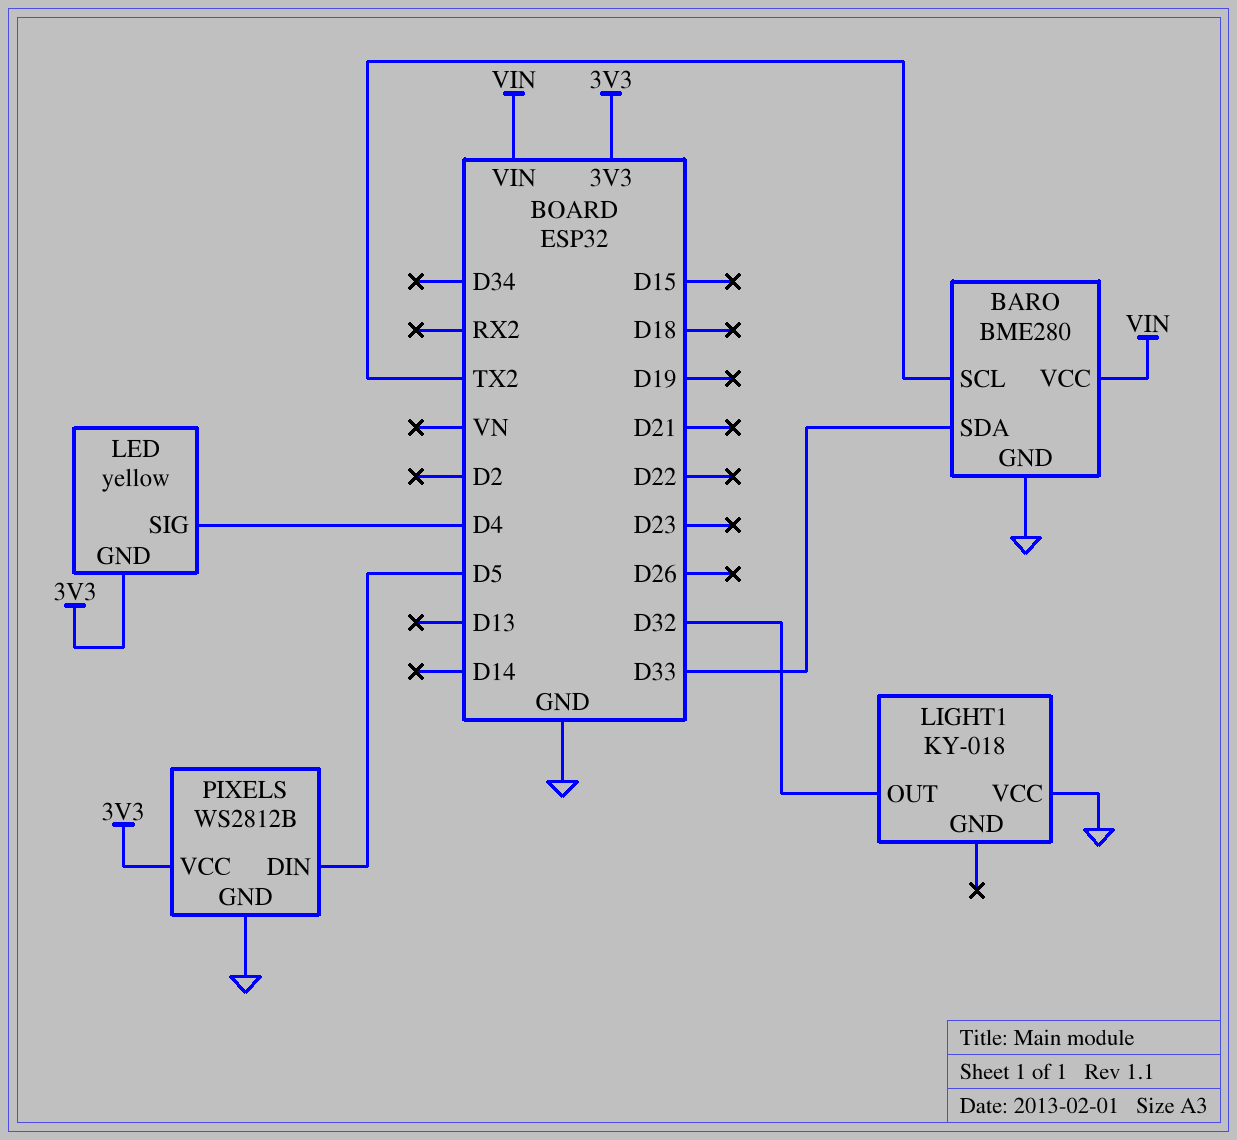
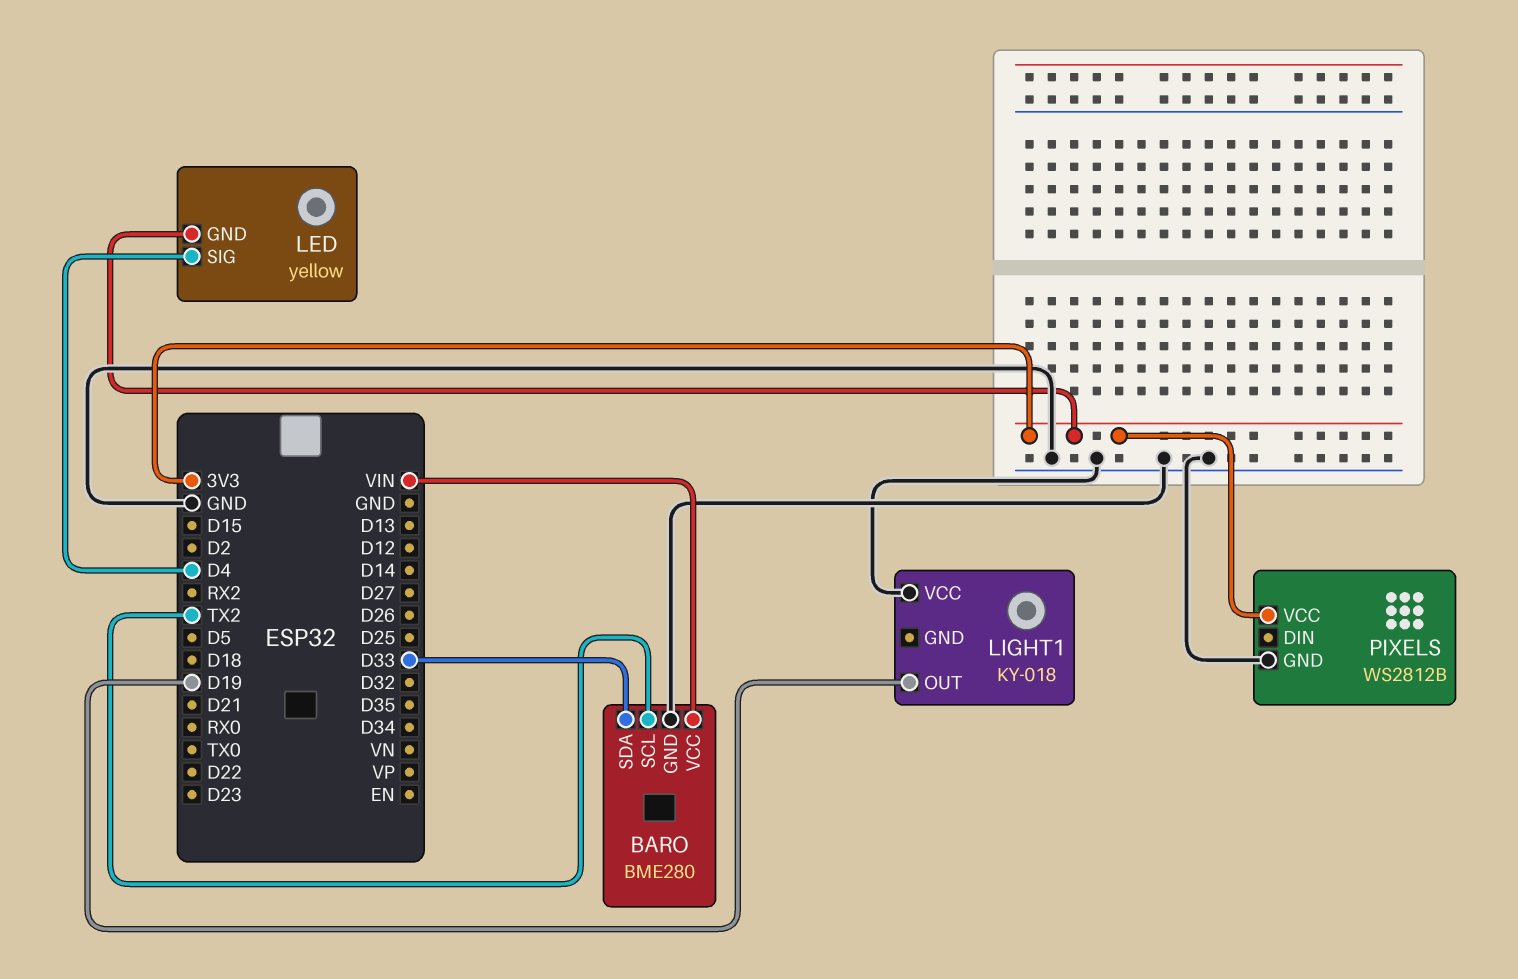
LIGHT1 pin OUT: D32 -> D19
PIXELS pin DIN: D5 -> none

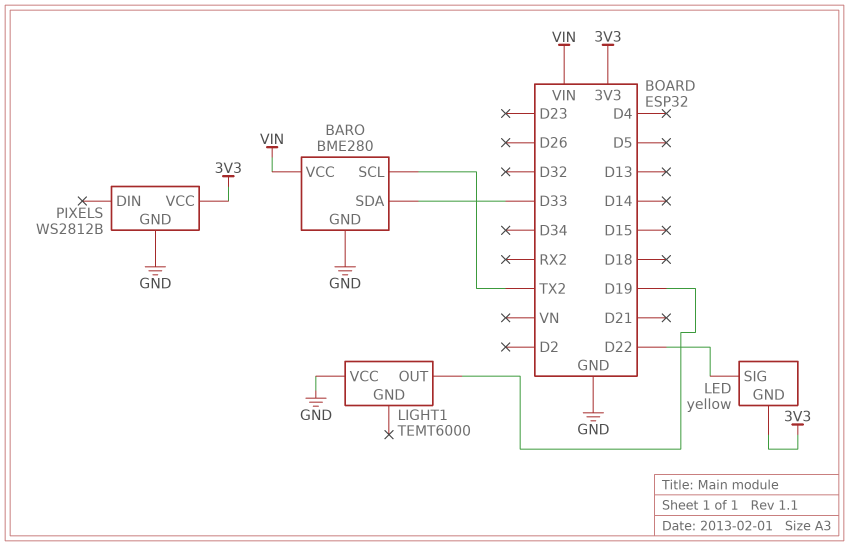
LED pin SIG: D4 -> D22
LIGHT1: KY-018 -> TEMT6000

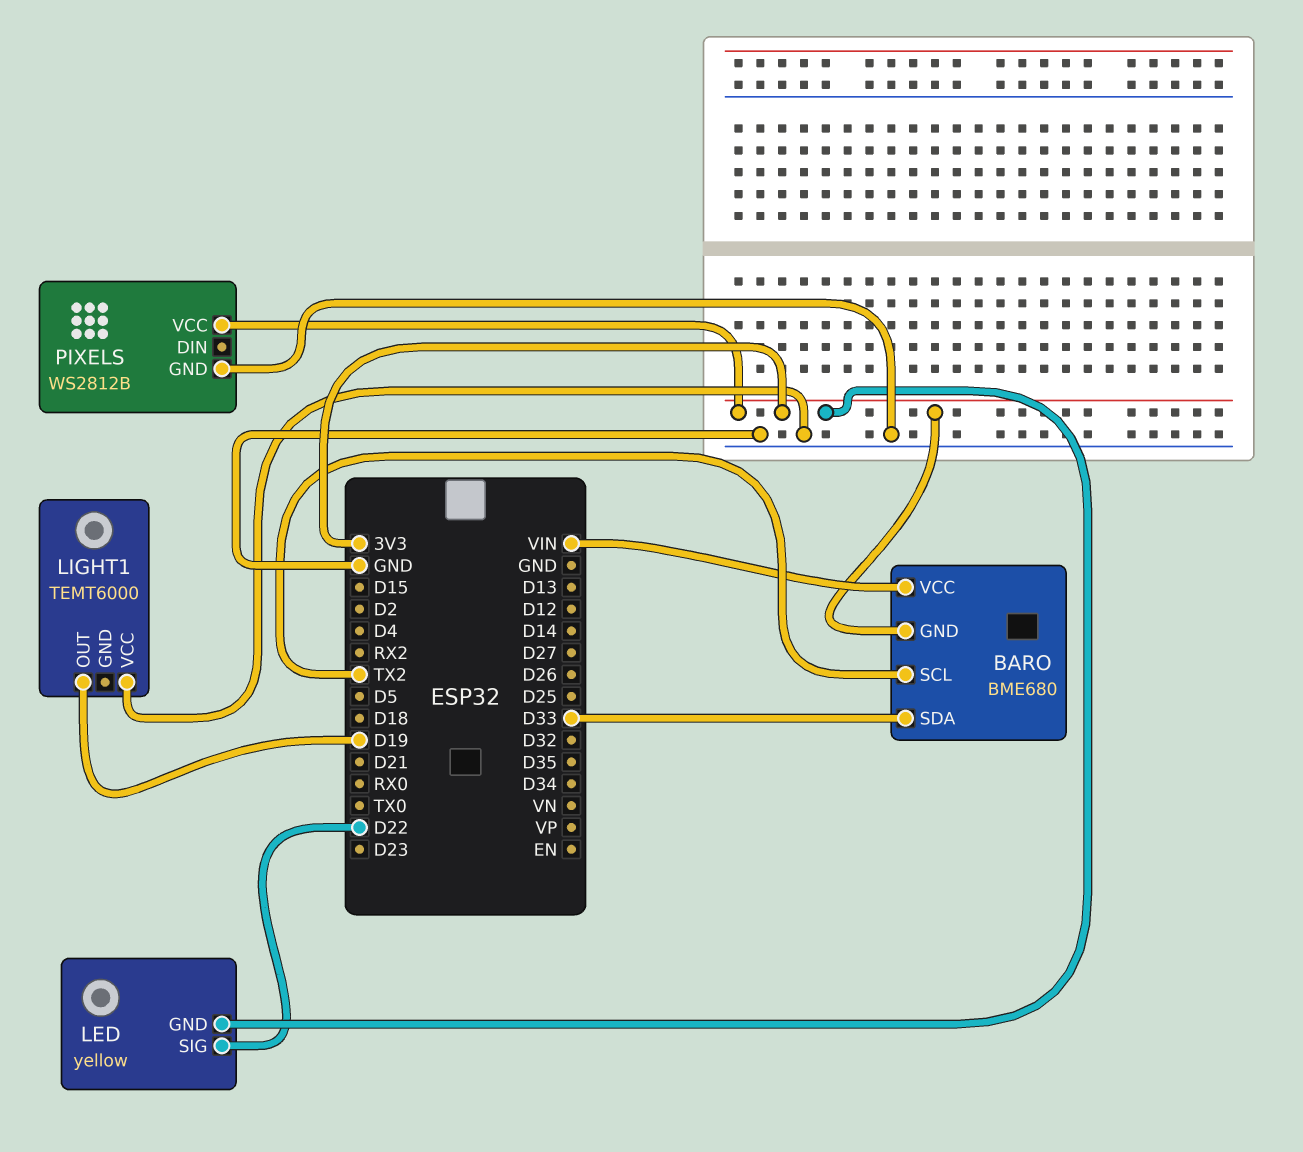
BARO: BME280 -> BME680
BARO pin GND: GND -> 3V3

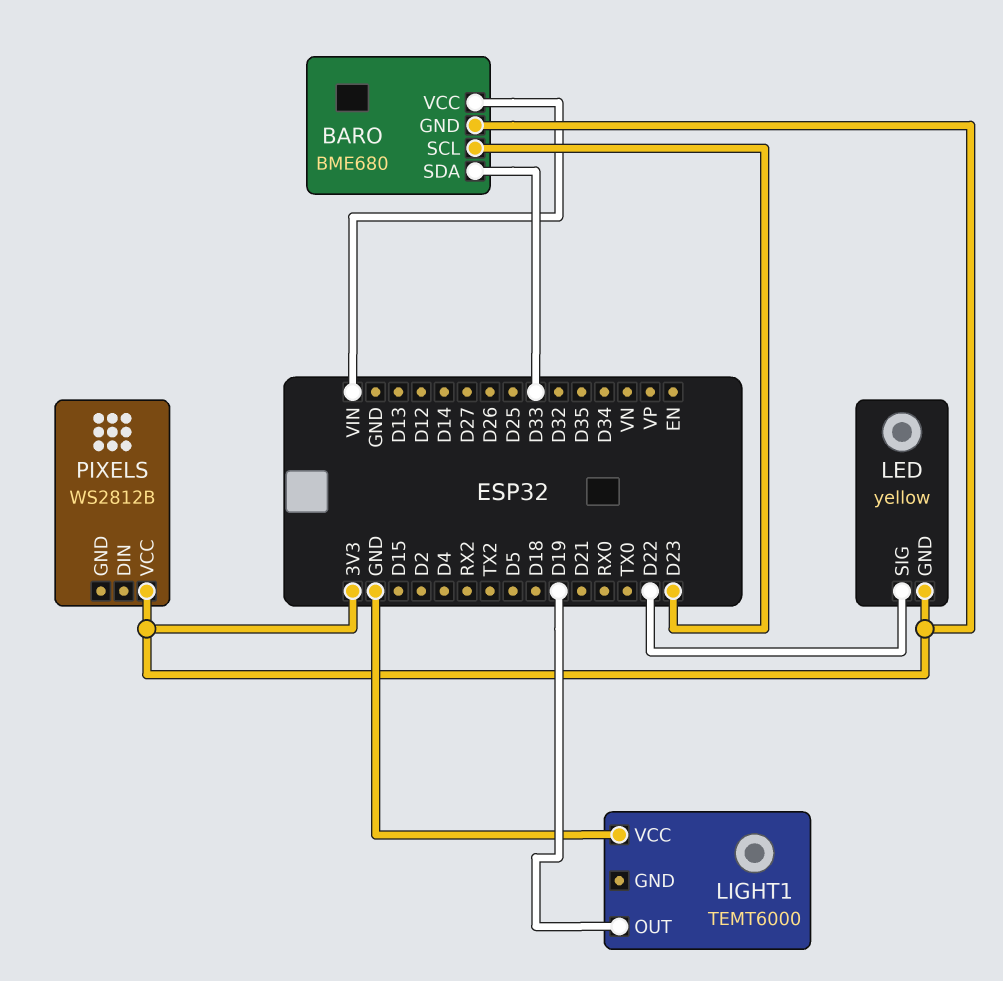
BARO pin SCL: TX2 -> D23
PIXELS pin GND: GND -> none

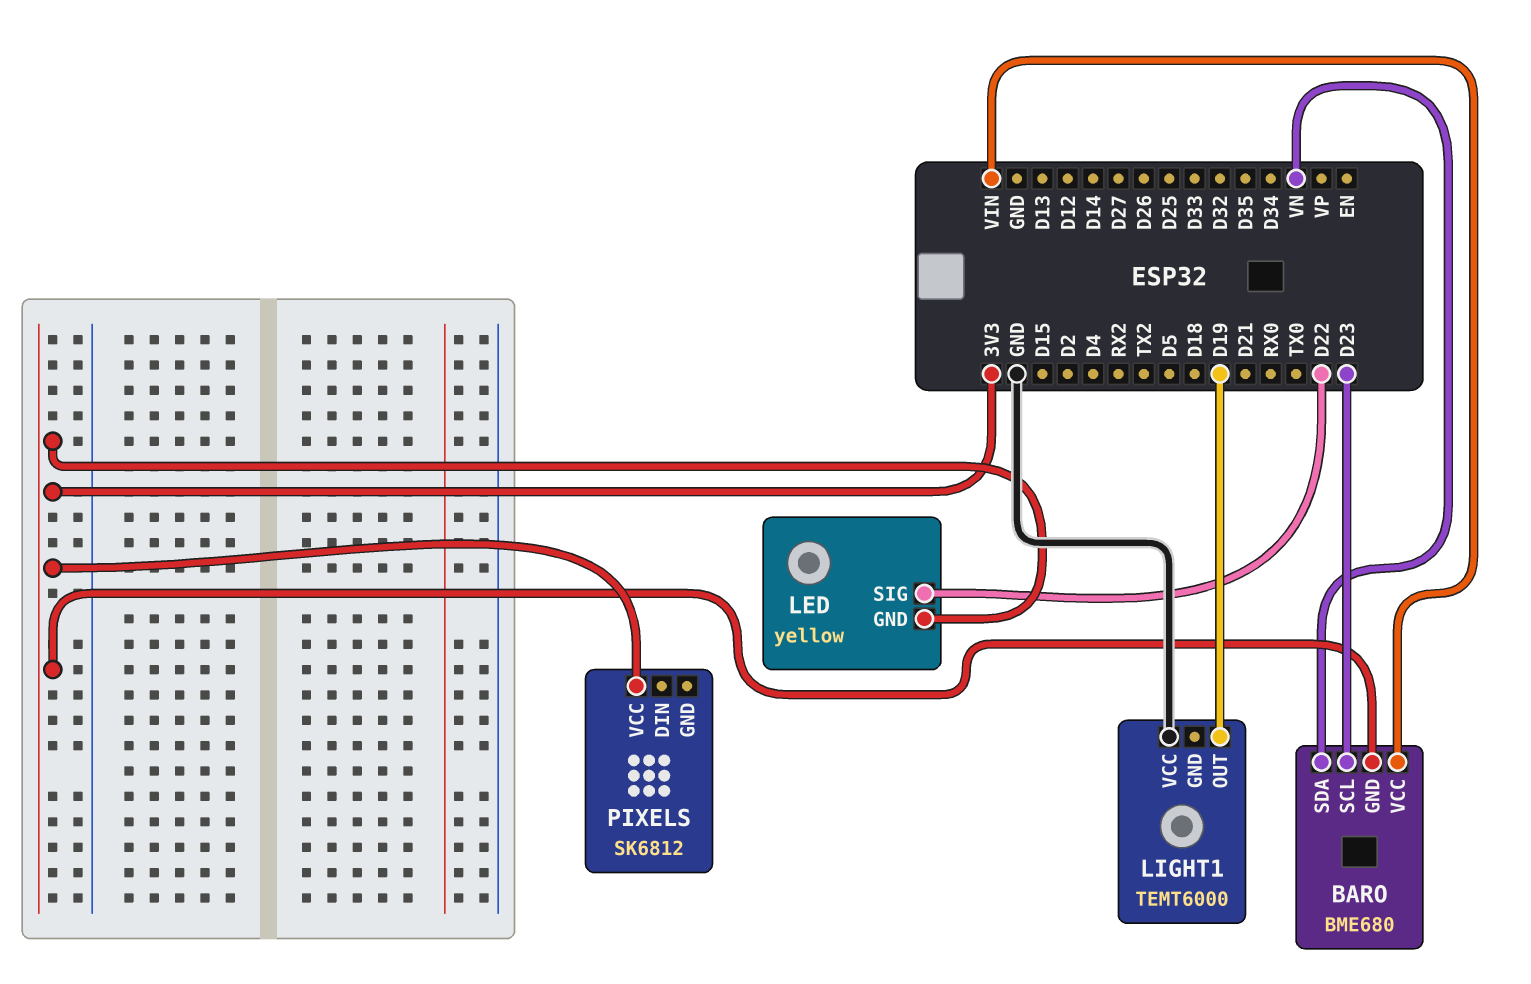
BARO pin SDA: D33 -> VN
PIXELS: WS2812B -> SK6812

